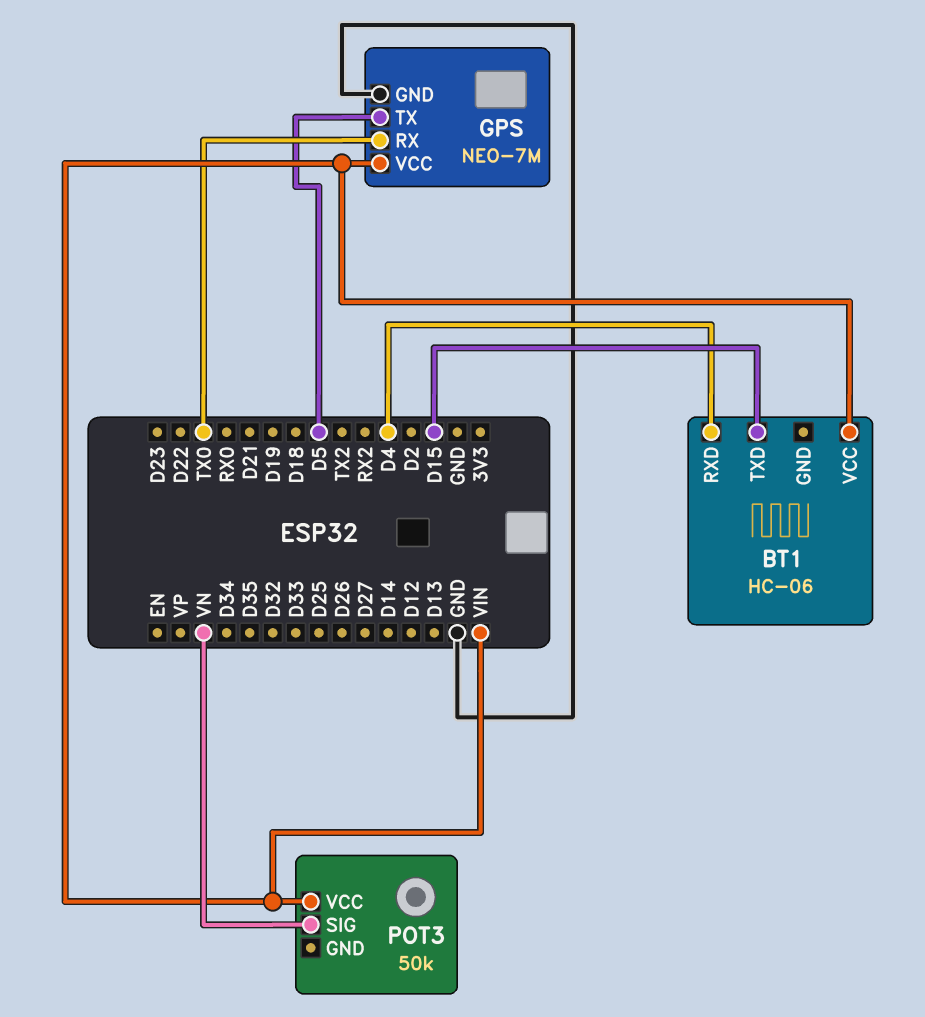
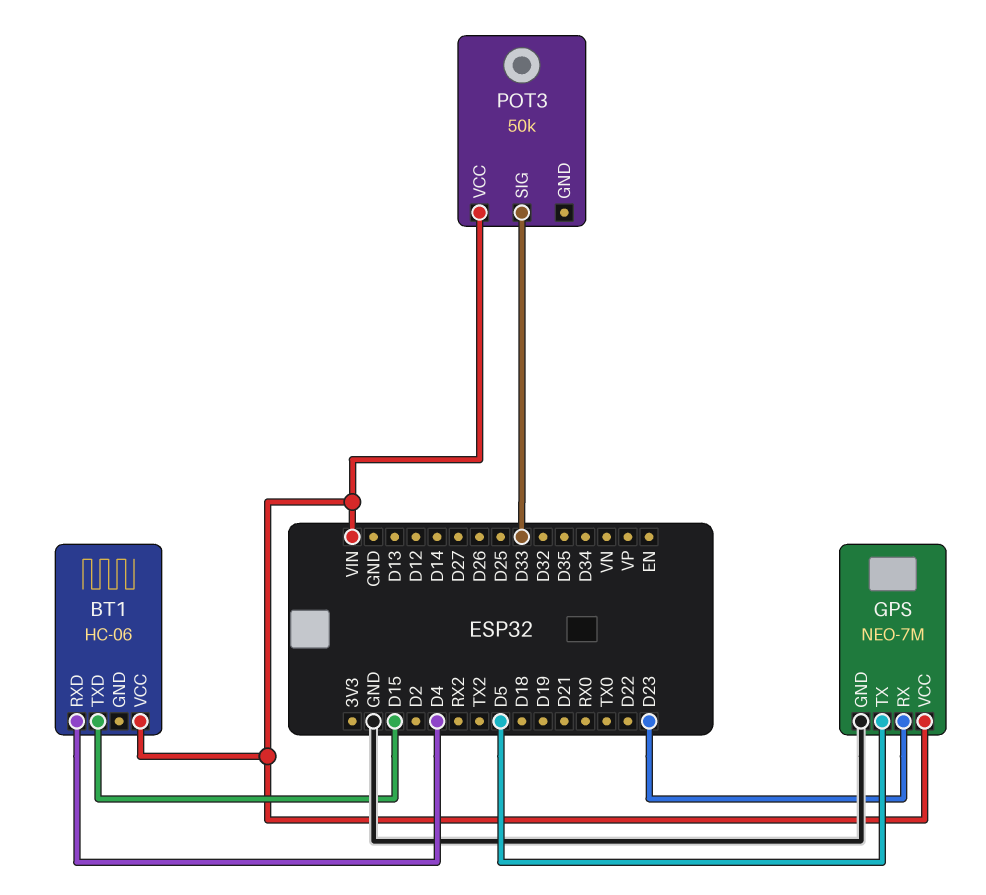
GPS pin RX: TX0 -> D23
POT3 pin SIG: VN -> D33

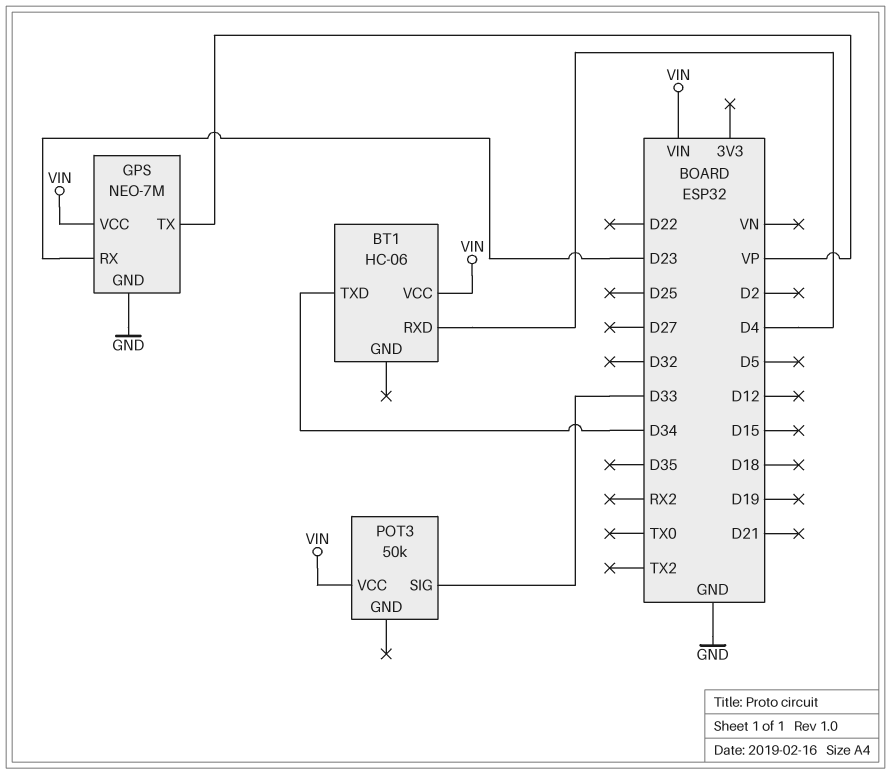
BT1 pin TXD: D15 -> D34
GPS pin TX: D5 -> VP

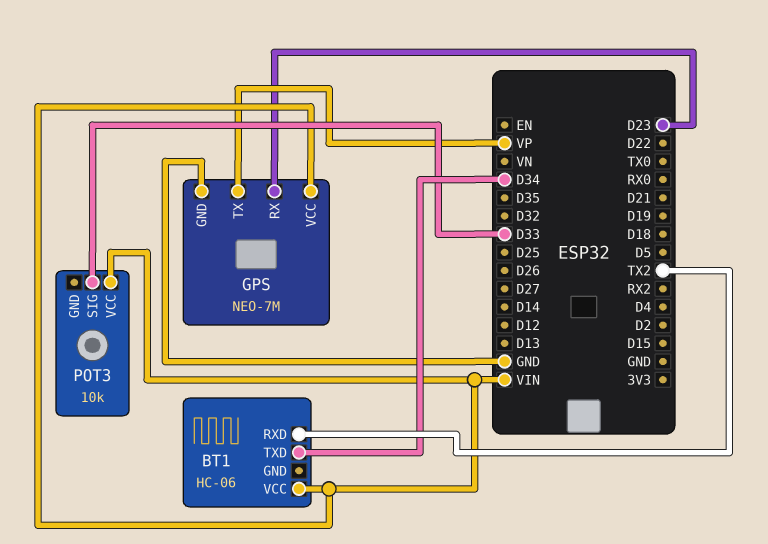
BT1 pin RXD: D4 -> TX2
POT3: 50k -> 10k

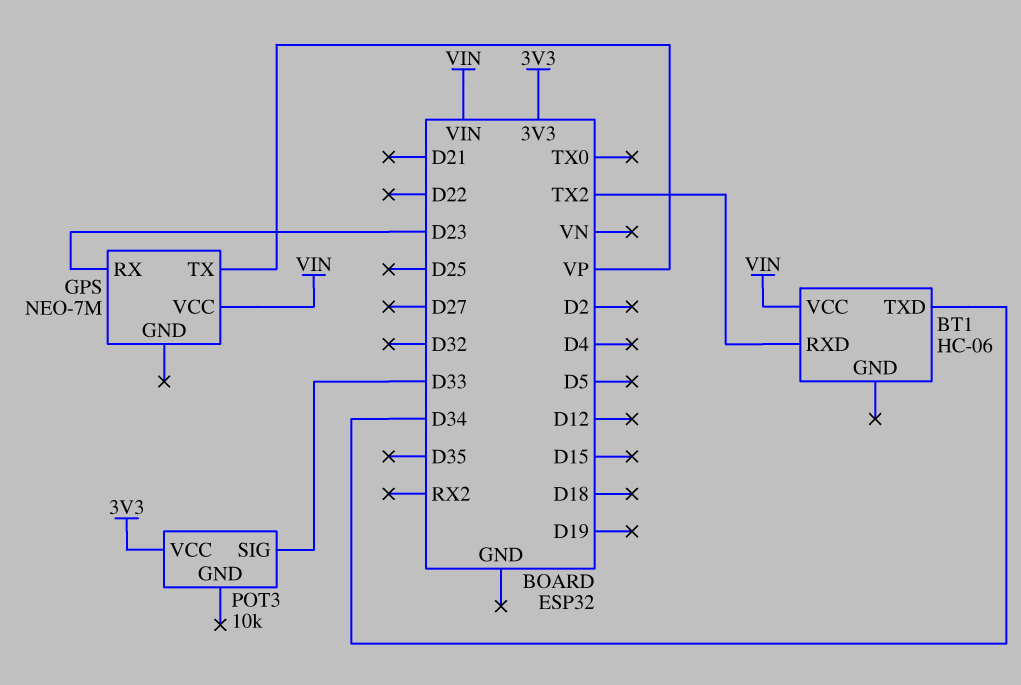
GPS pin GND: GND -> none
POT3 pin VCC: VIN -> 3V3

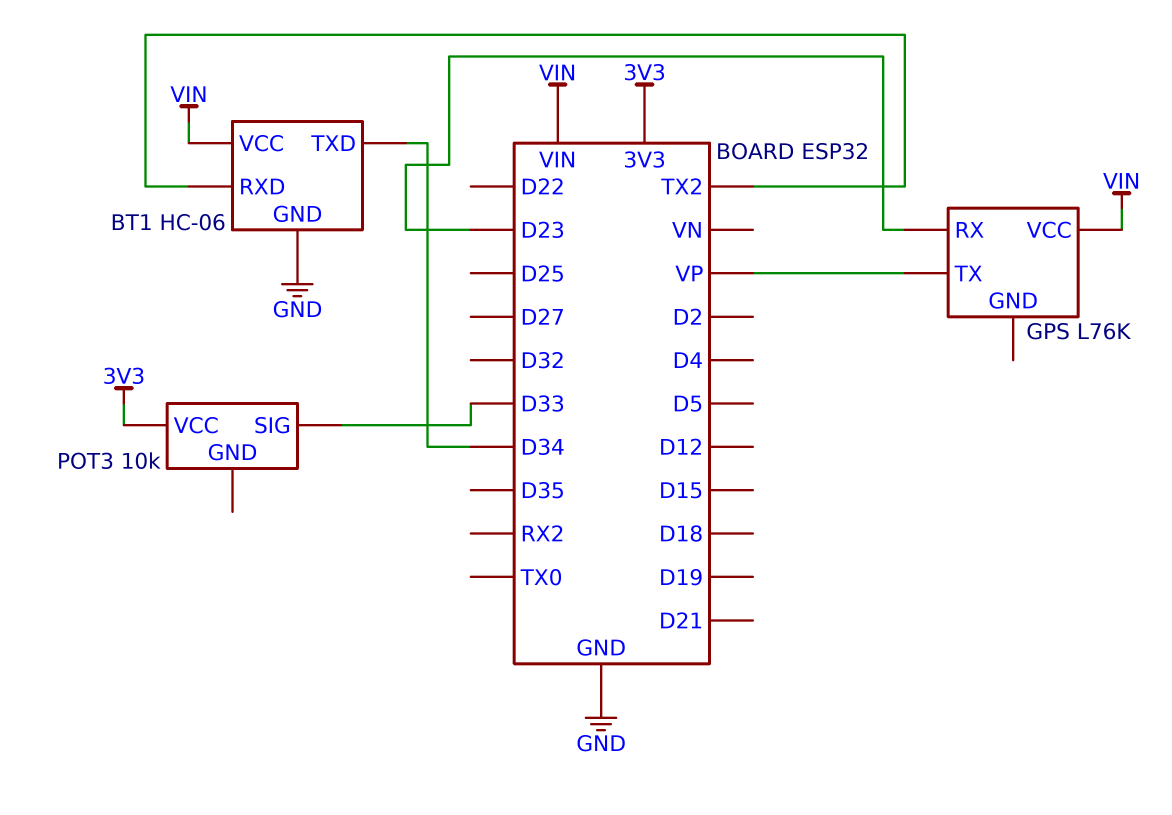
BT1 pin GND: none -> GND
GPS: NEO-7M -> L76K

